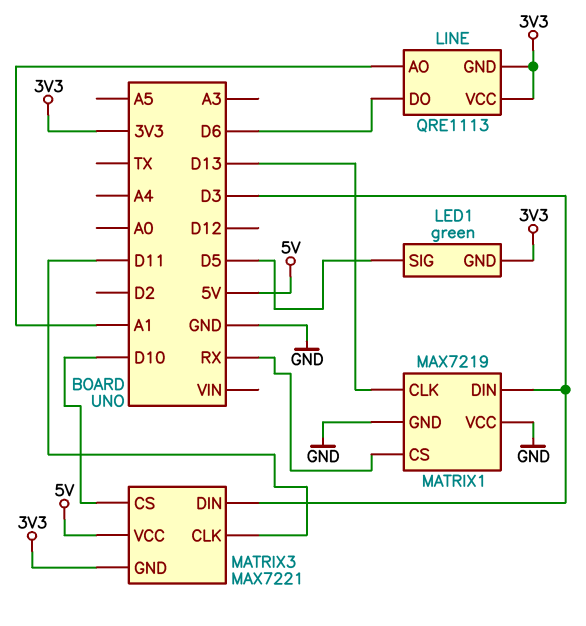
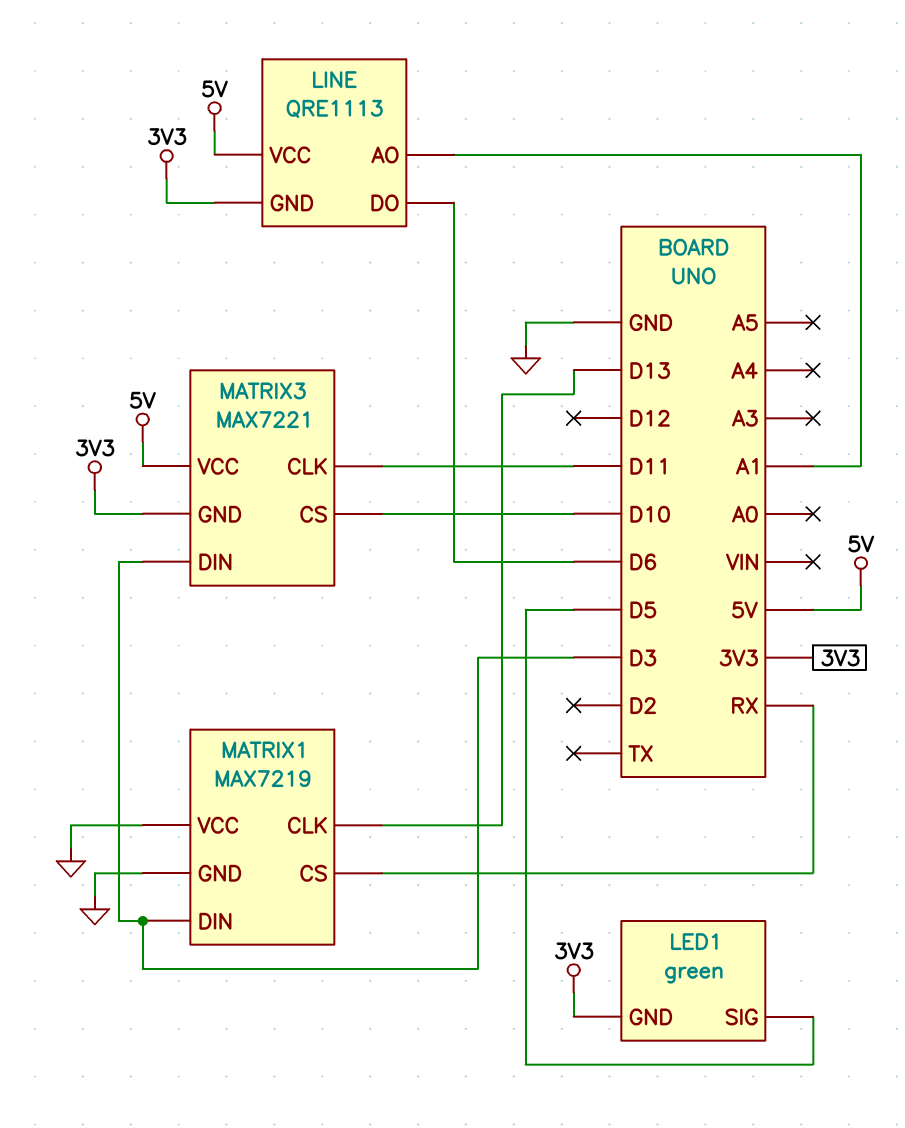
LINE pin VCC: 3V3 -> 5V

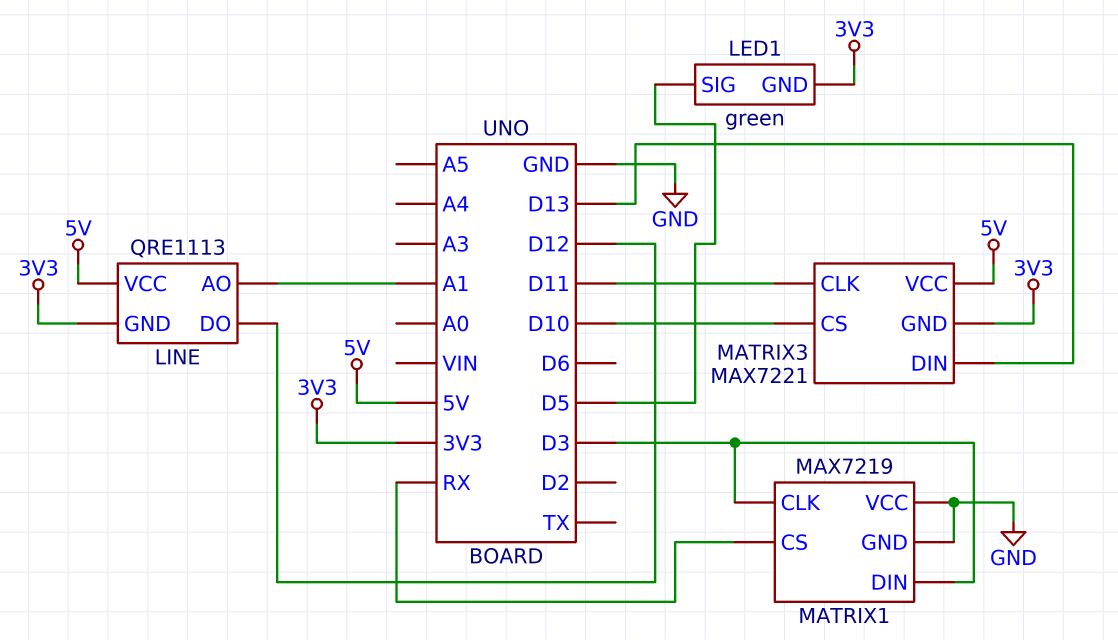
LINE pin DO: D6 -> D12
MATRIX1 pin CLK: D13 -> D3
MATRIX3 pin DIN: D3 -> D13

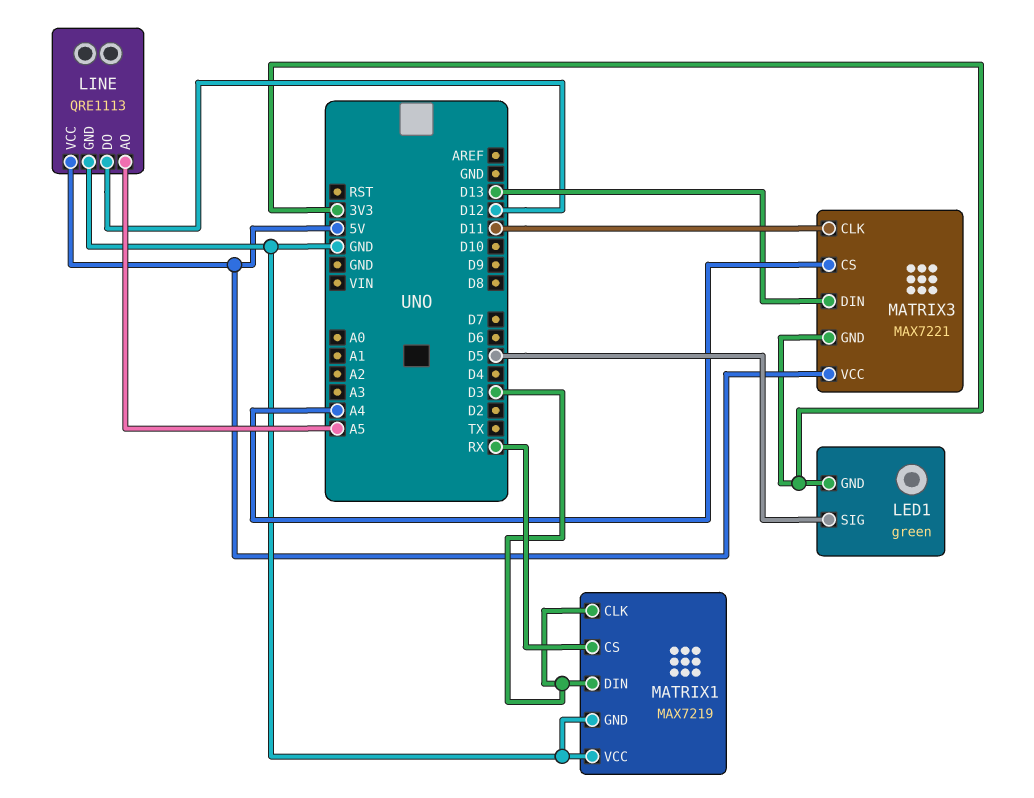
LINE pin AO: A1 -> A5
LINE pin GND: 3V3 -> GND
MATRIX3 pin CS: D10 -> A4

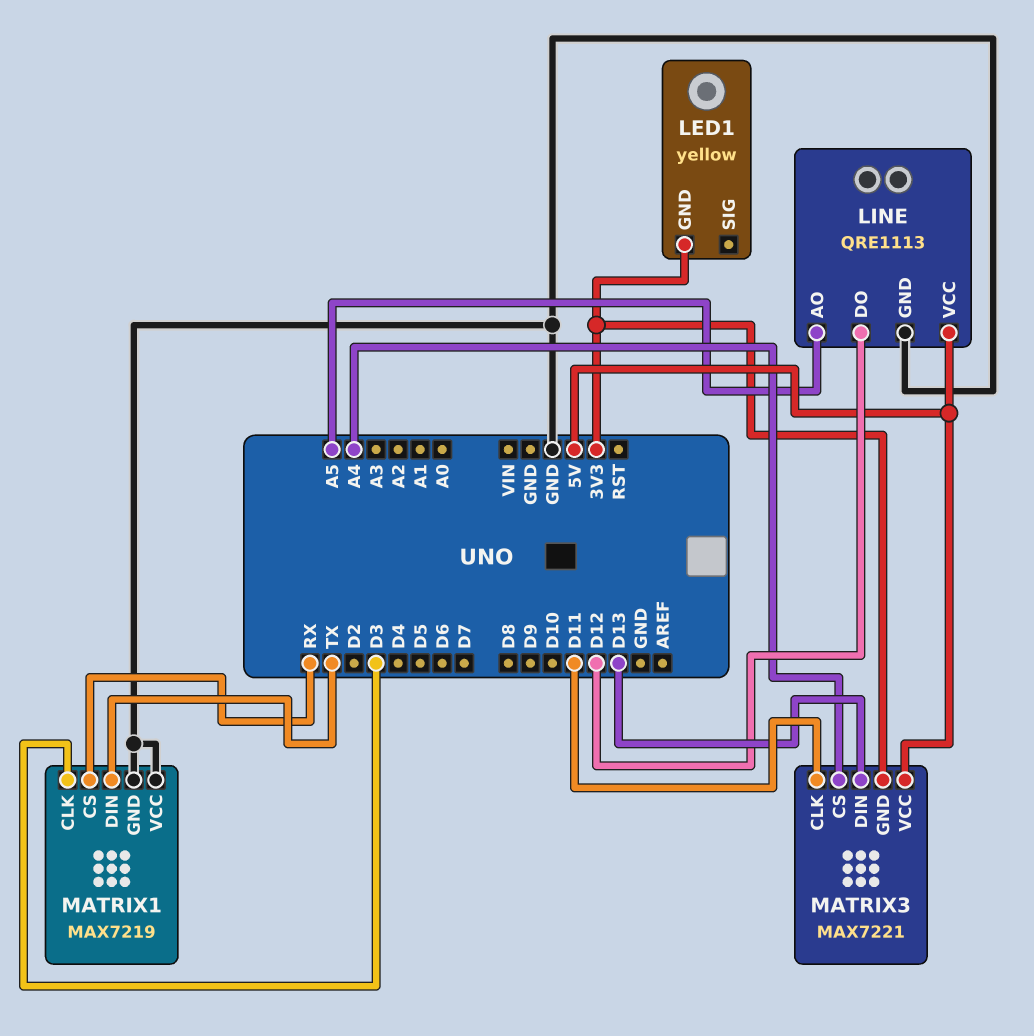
LED1: green -> yellow
LED1 pin SIG: D5 -> none
MATRIX1 pin DIN: D3 -> TX

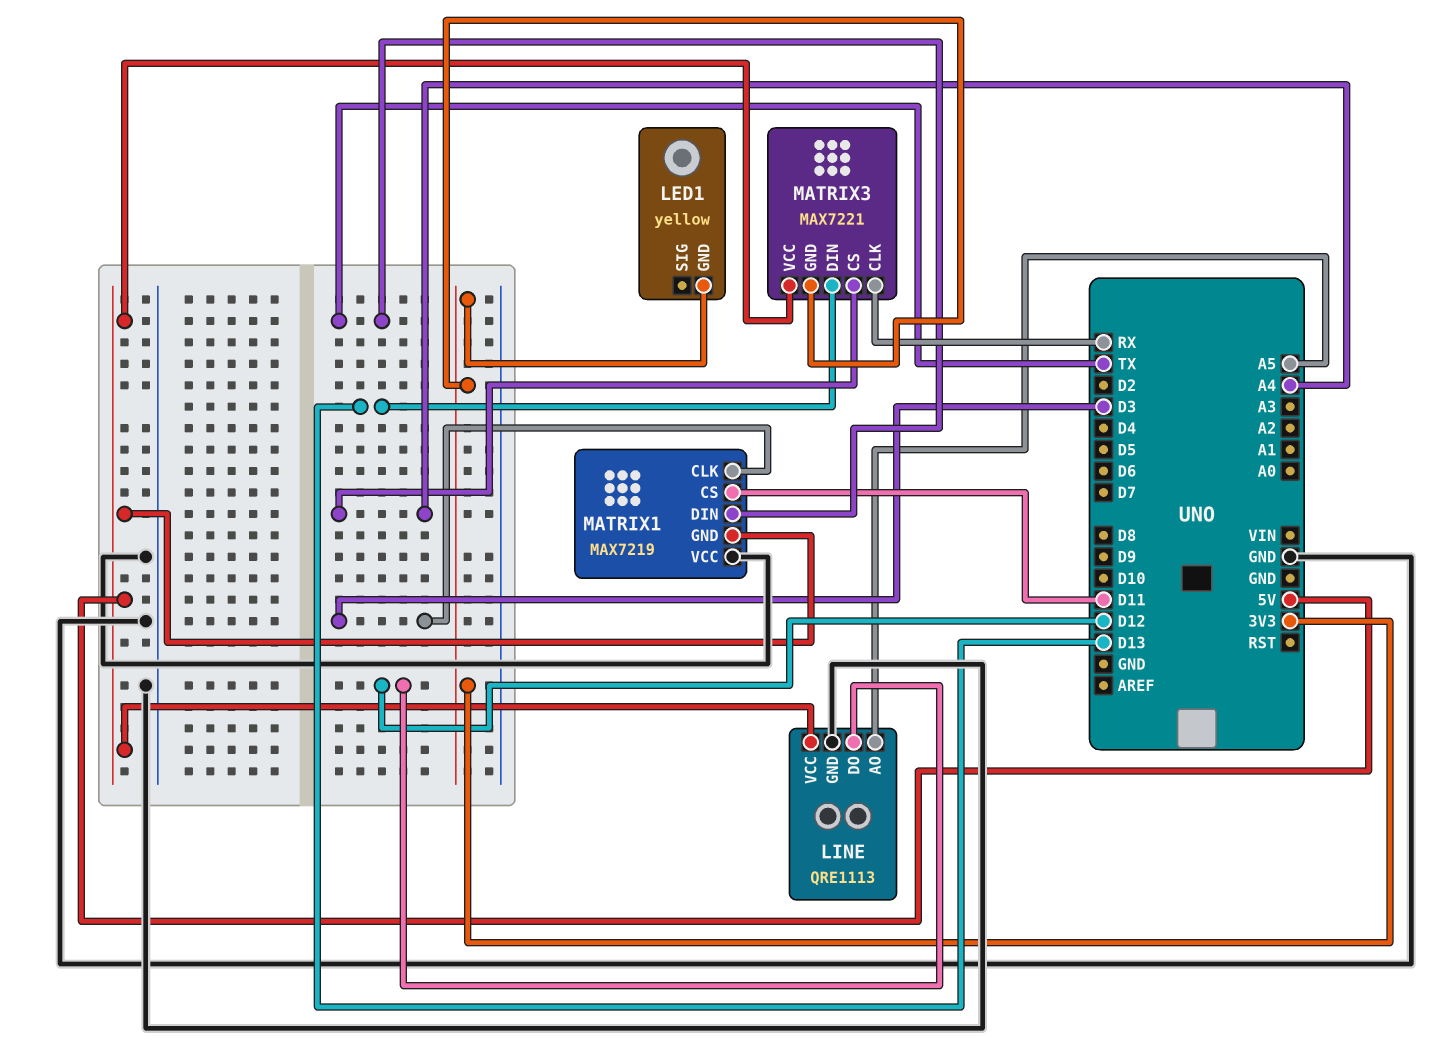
MATRIX1 pin CS: RX -> D11
MATRIX1 pin GND: GND -> 5V
MATRIX3 pin CLK: D11 -> RX

